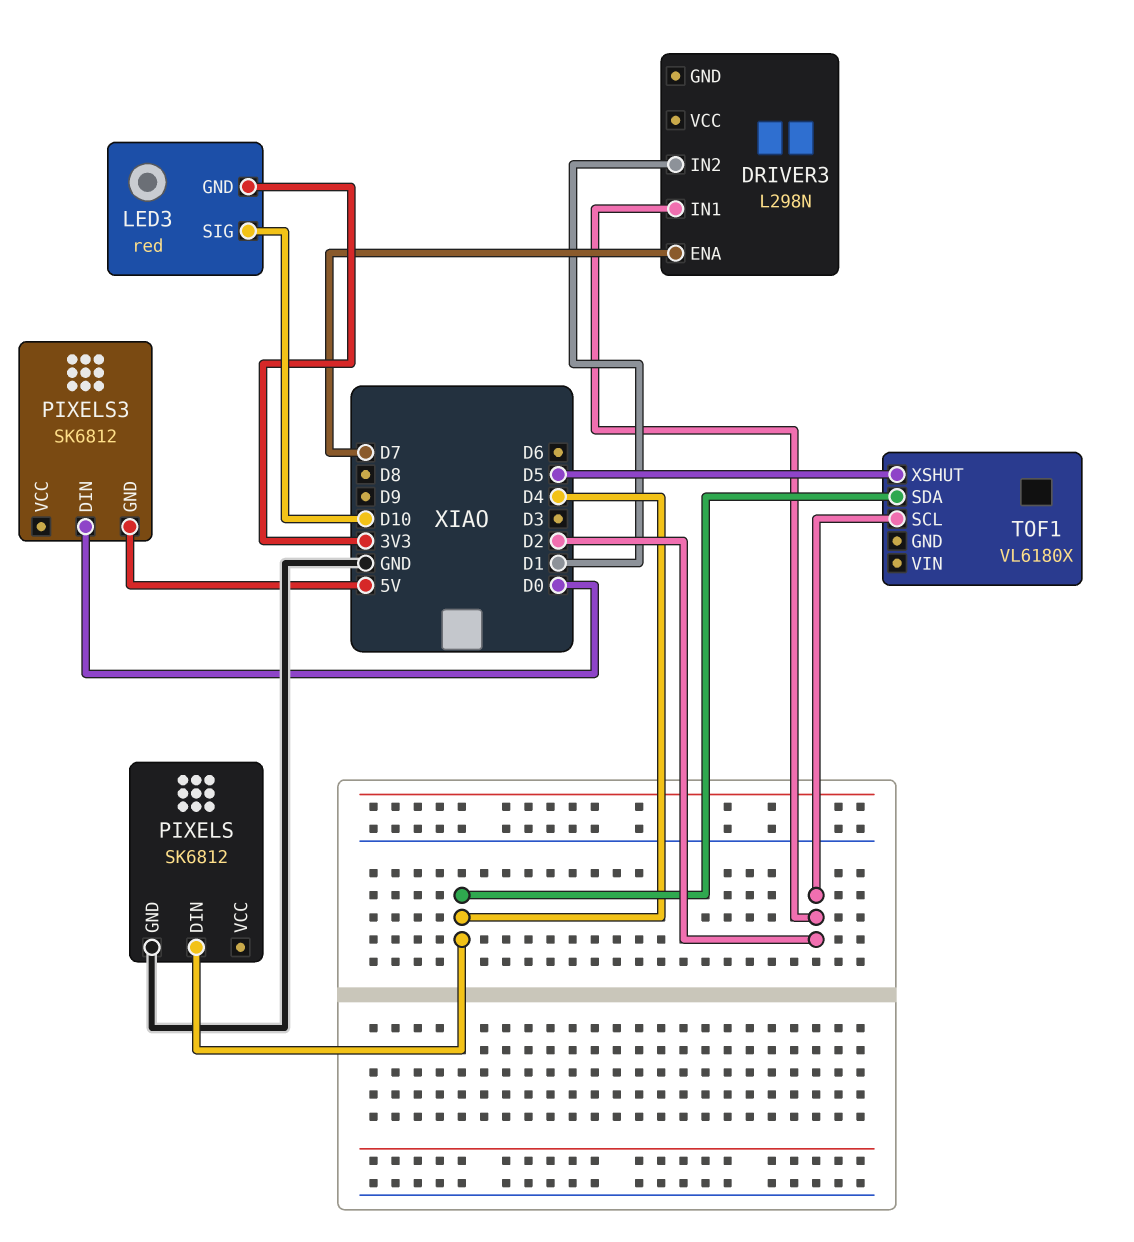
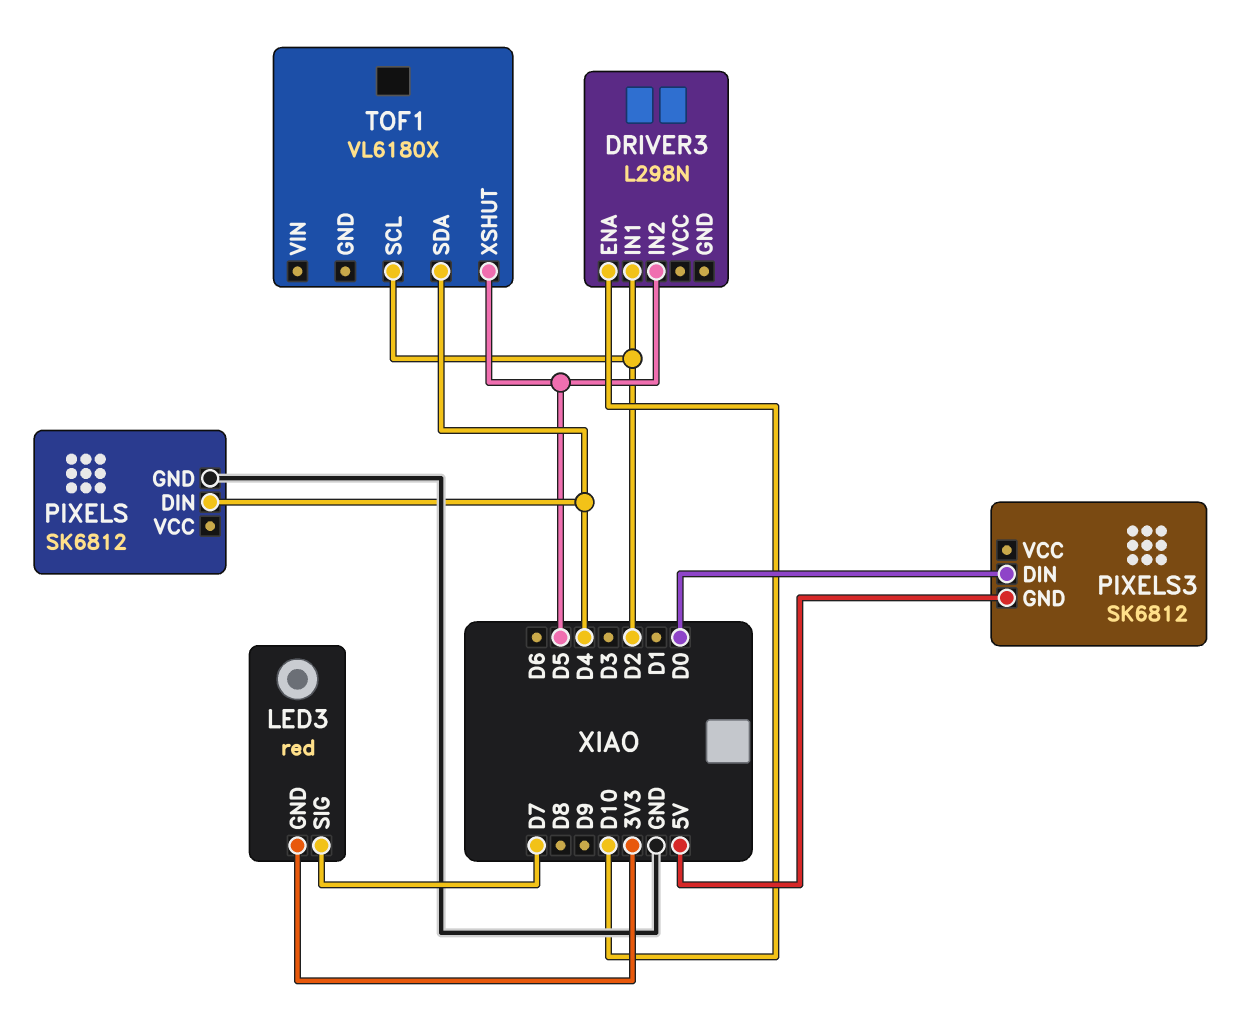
DRIVER3 pin ENA: D7 -> D10
DRIVER3 pin IN2: D1 -> D5
LED3 pin SIG: D10 -> D7

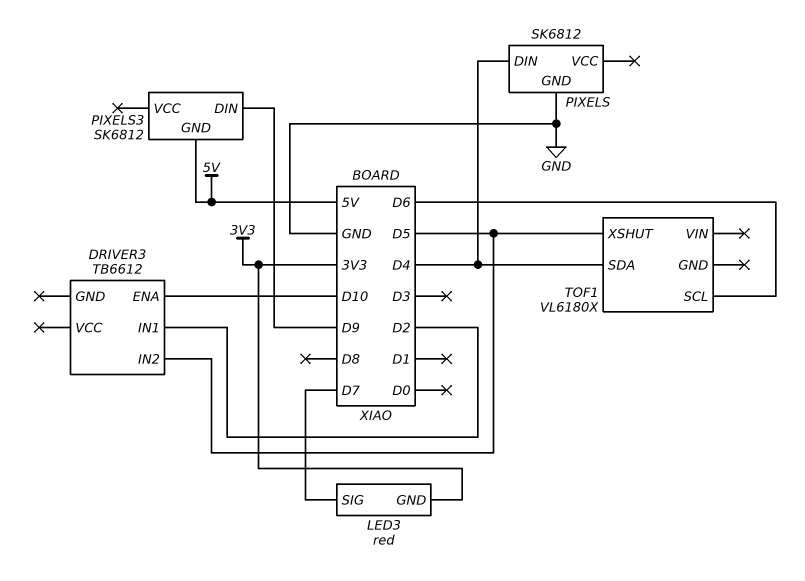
DRIVER3: L298N -> TB6612
PIXELS3 pin DIN: D0 -> D9
TOF1 pin SCL: D2 -> D6

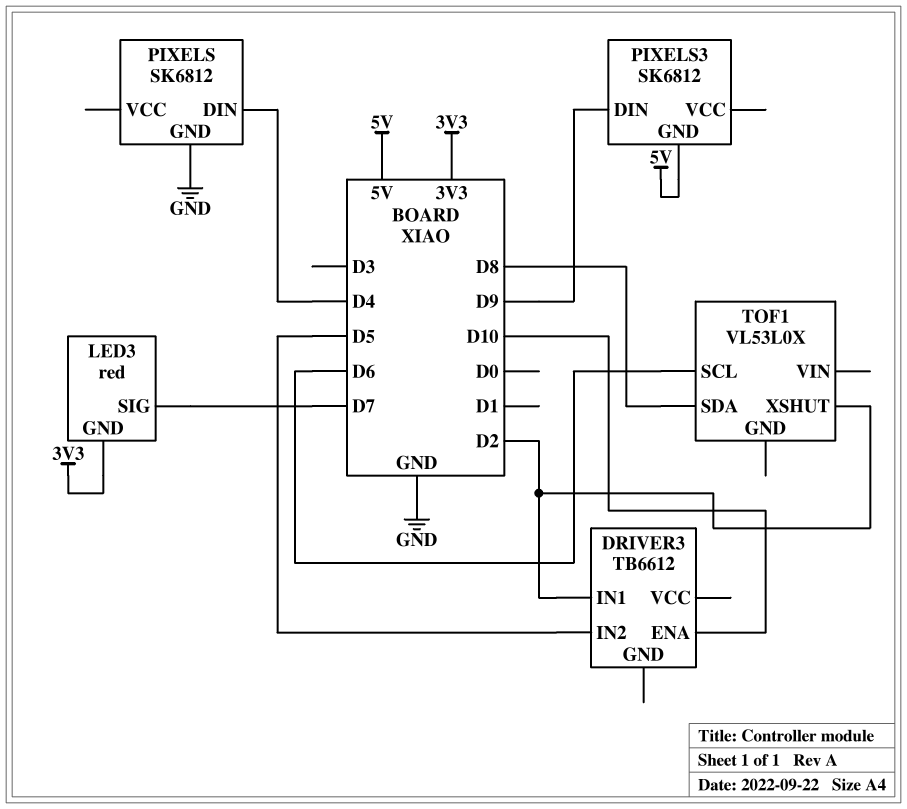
TOF1: VL6180X -> VL53L0X
TOF1 pin SDA: D4 -> D8
TOF1 pin XSHUT: D5 -> D2

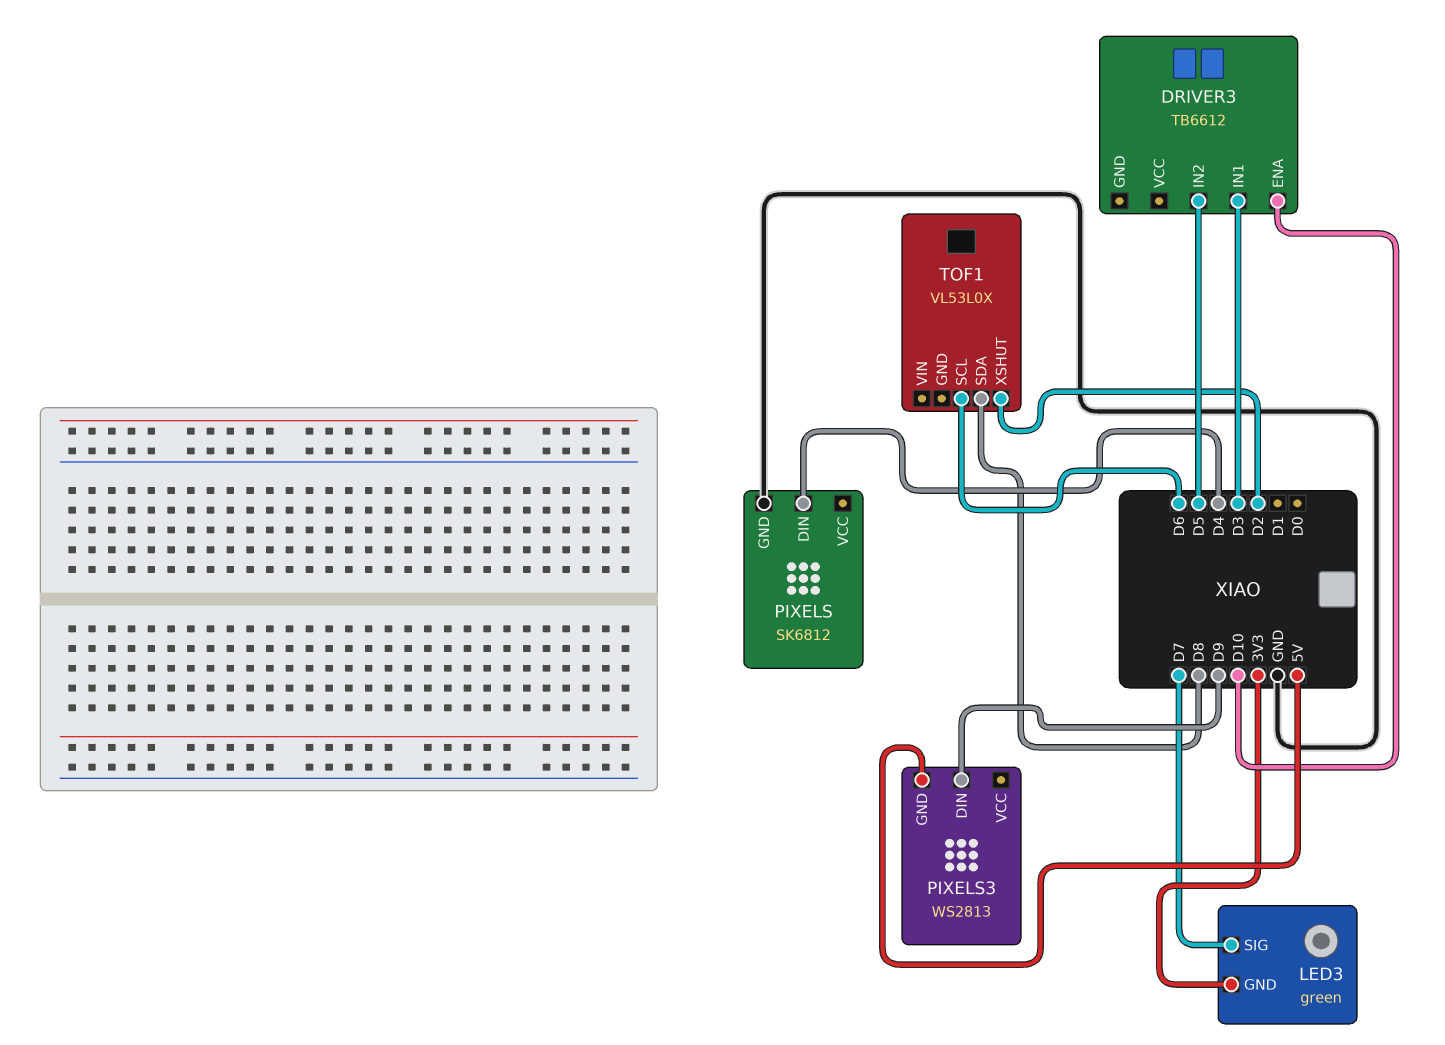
DRIVER3 pin IN1: D2 -> D3
LED3: red -> green
PIXELS3: SK6812 -> WS2813

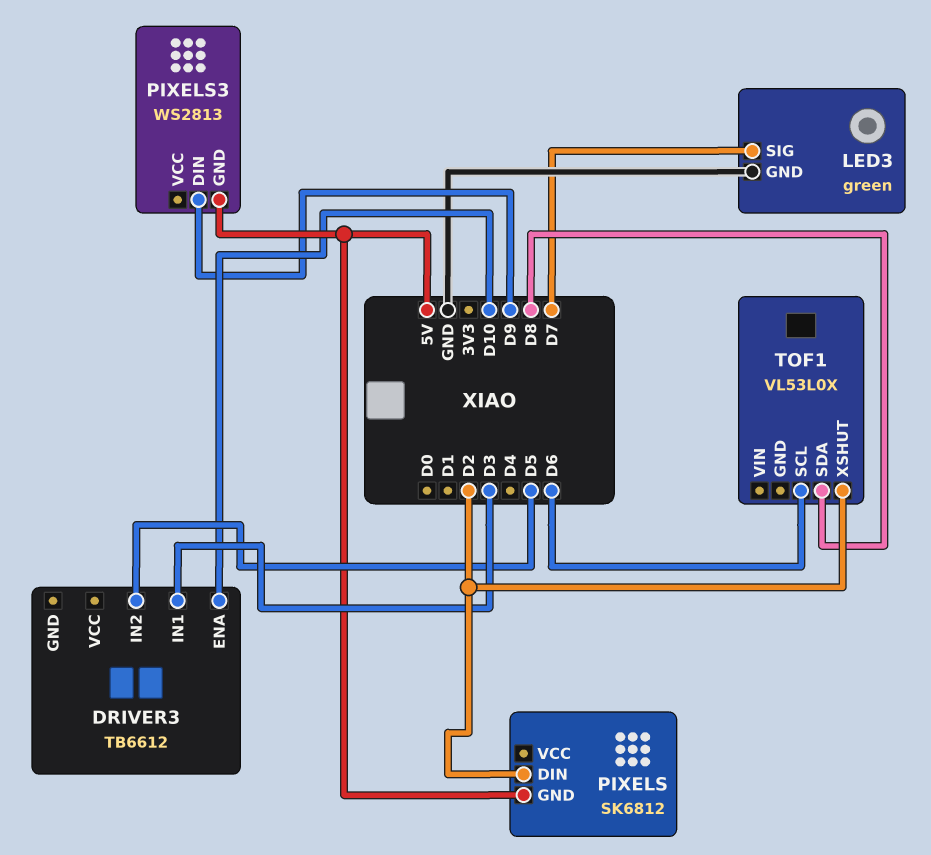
LED3 pin GND: 3V3 -> GND
PIXELS pin DIN: D4 -> D2
PIXELS pin GND: GND -> 5V

